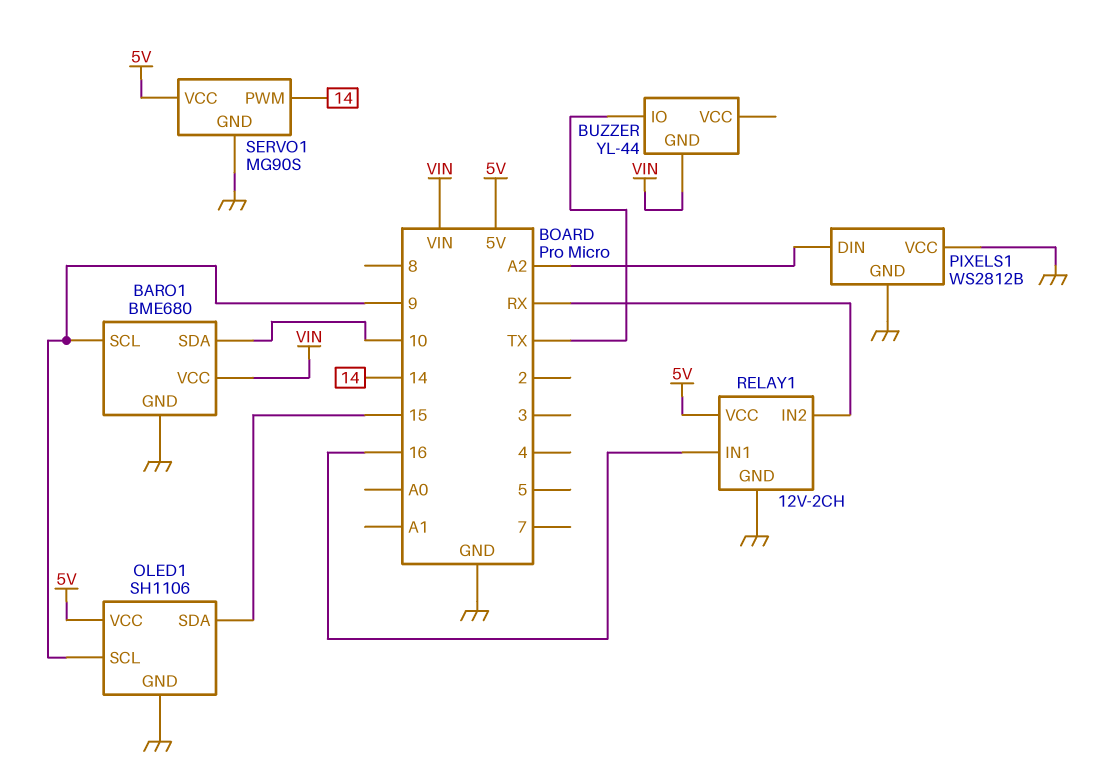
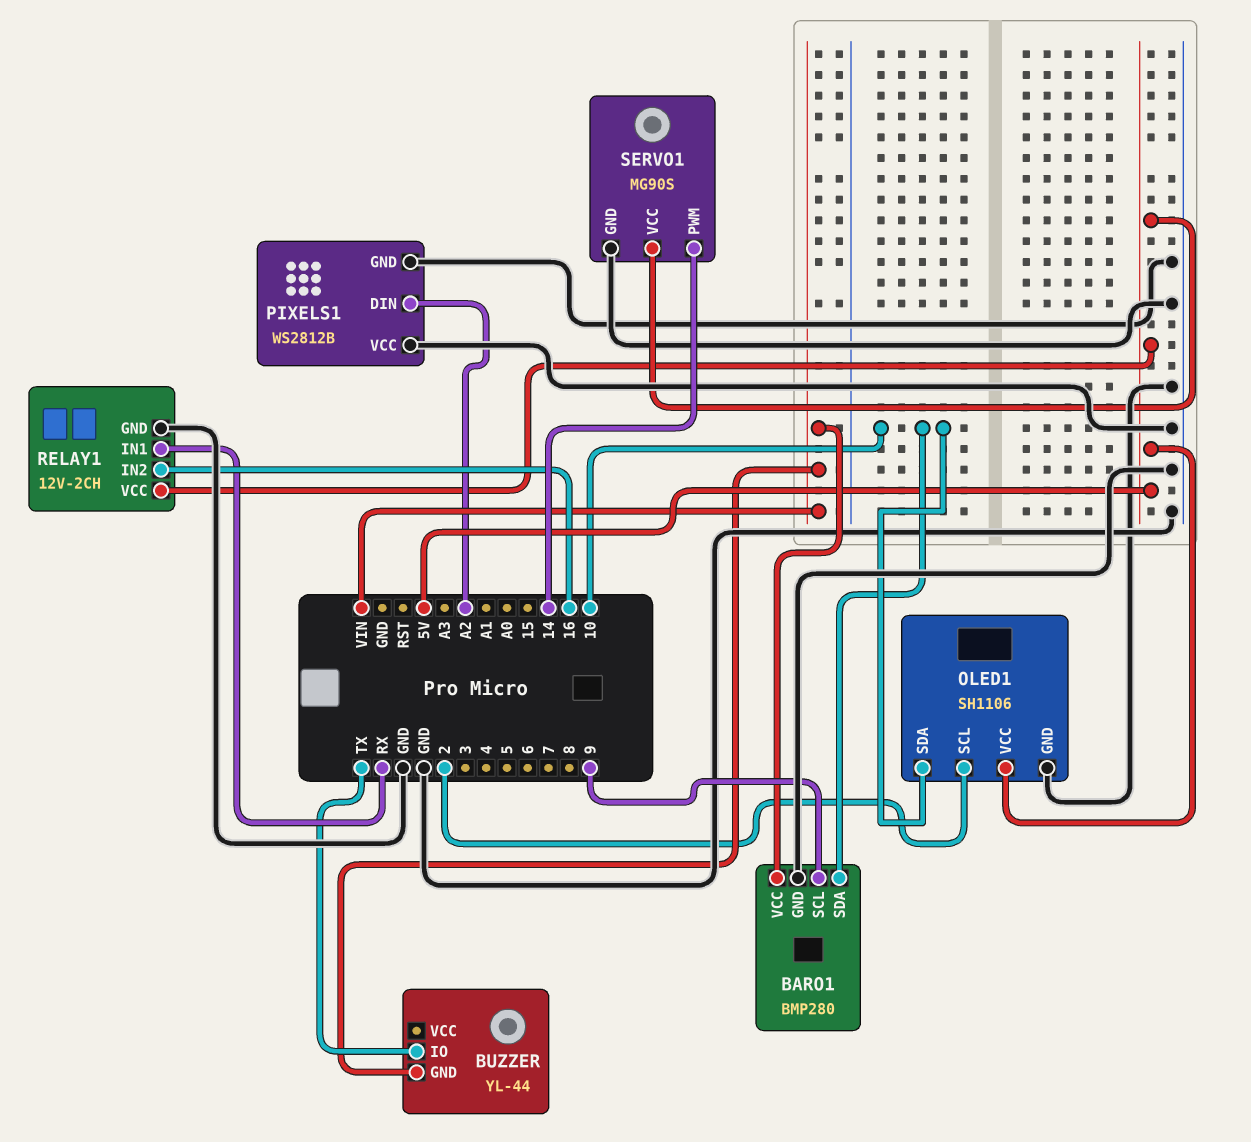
BARO1: BME680 -> BMP280
OLED1 pin SCL: 9 -> 2
OLED1 pin SDA: 15 -> 10
RELAY1 pin IN1: 16 -> RX
RELAY1 pin IN2: RX -> 16

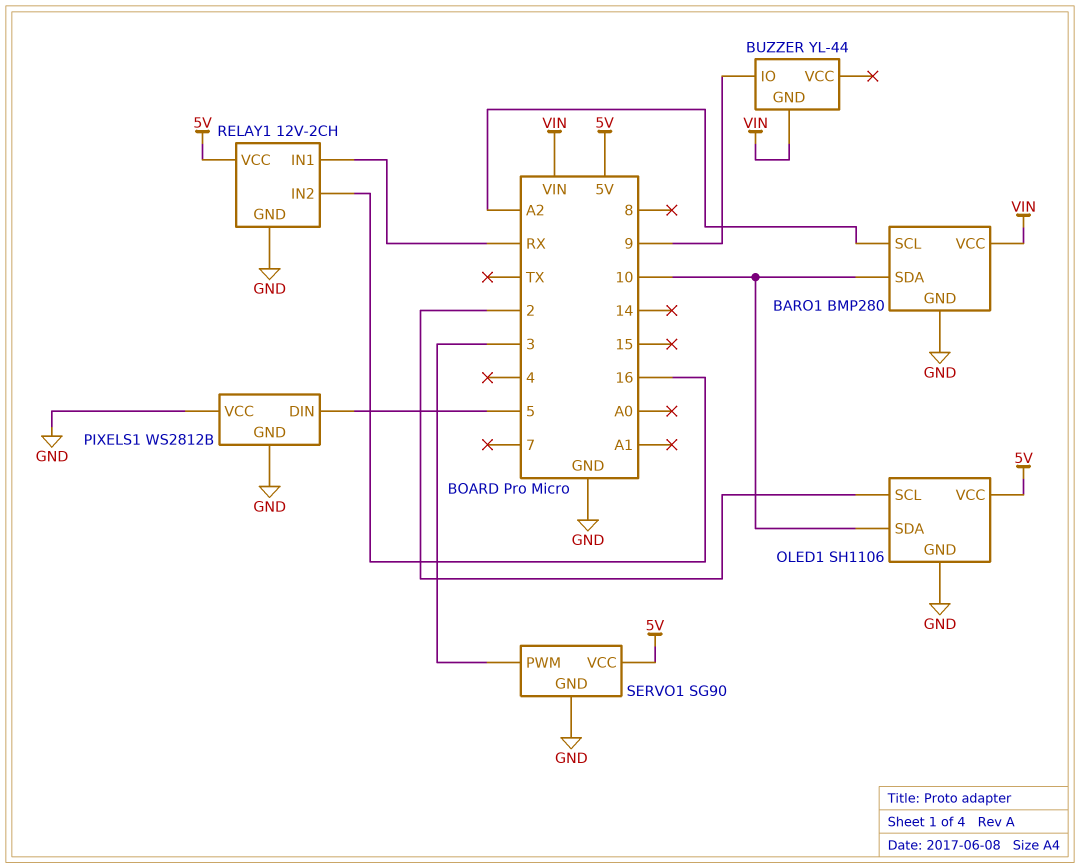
BARO1 pin SCL: 9 -> A2
BUZZER pin IO: TX -> 9
PIXELS1 pin DIN: A2 -> 5
SERVO1: MG90S -> SG90
SERVO1 pin PWM: 14 -> 3

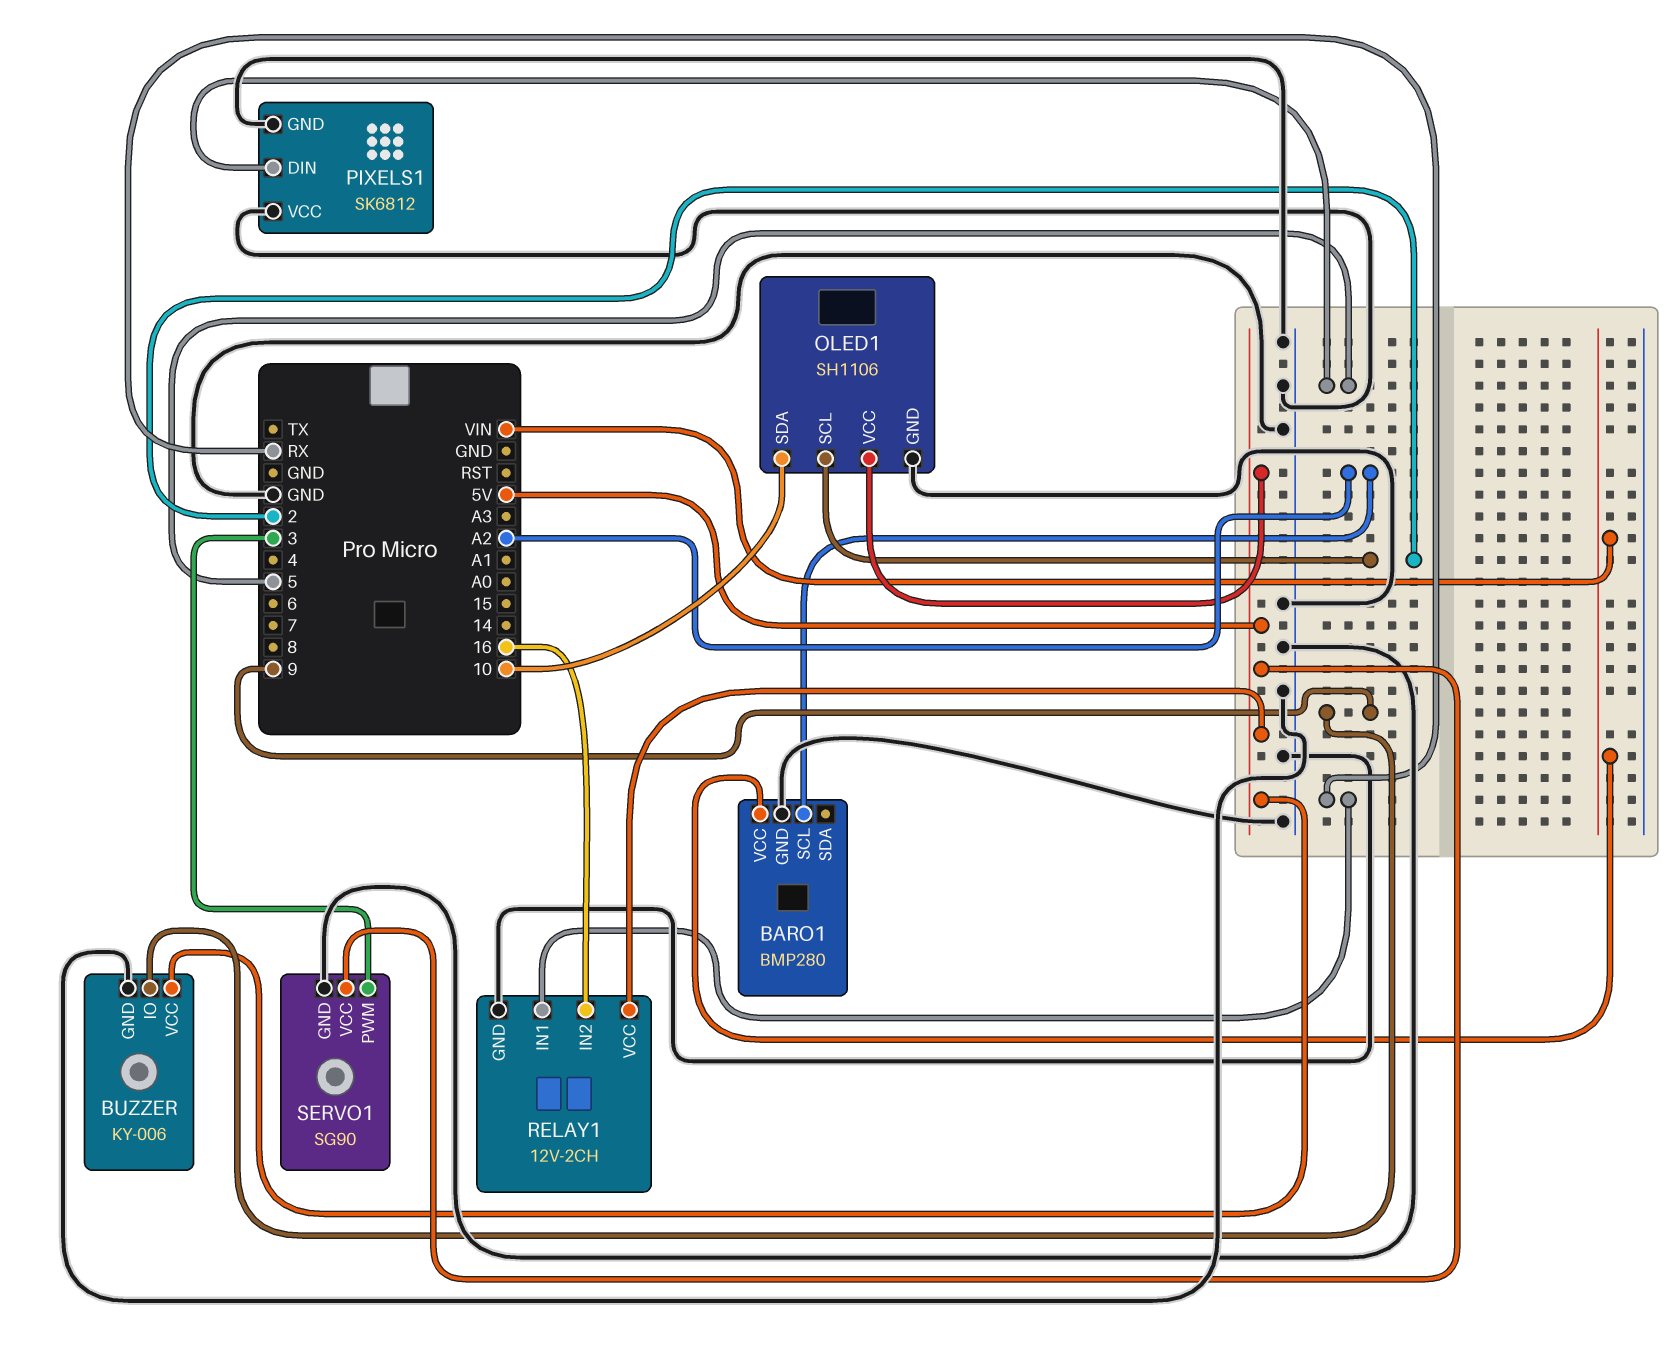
BARO1 pin SDA: 10 -> none
BUZZER: YL-44 -> KY-006
BUZZER pin GND: VIN -> GND
BUZZER pin VCC: none -> 5V
PIXELS1: WS2812B -> SK6812

